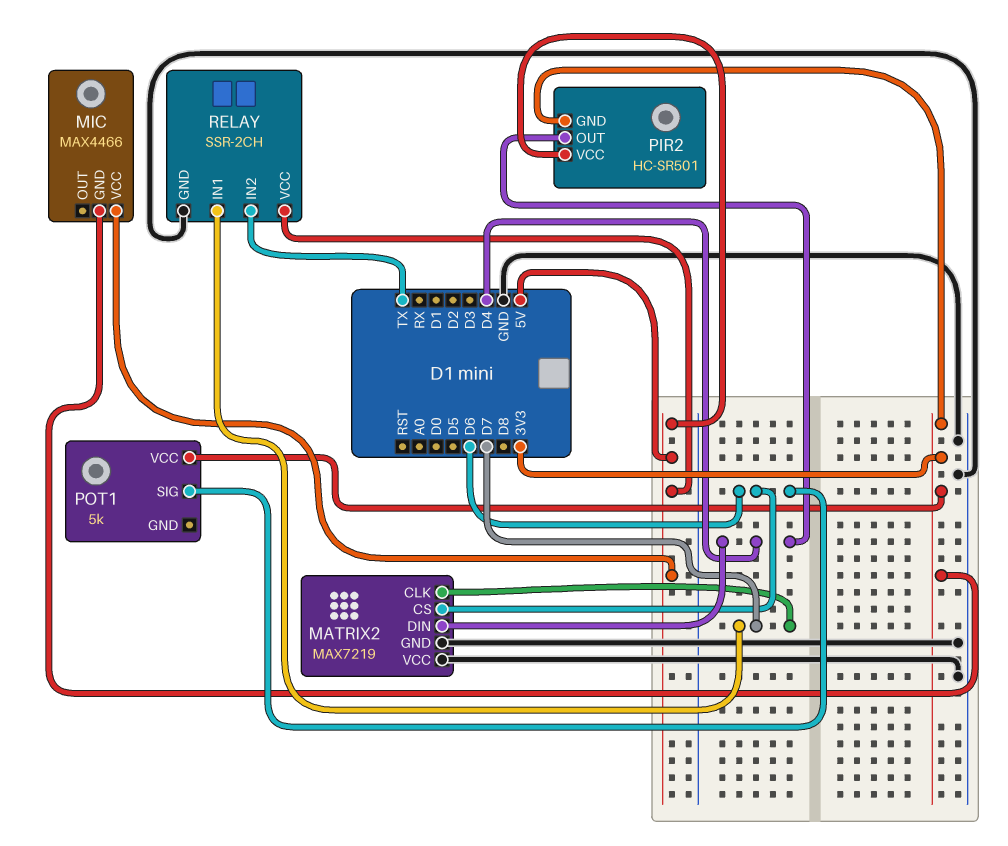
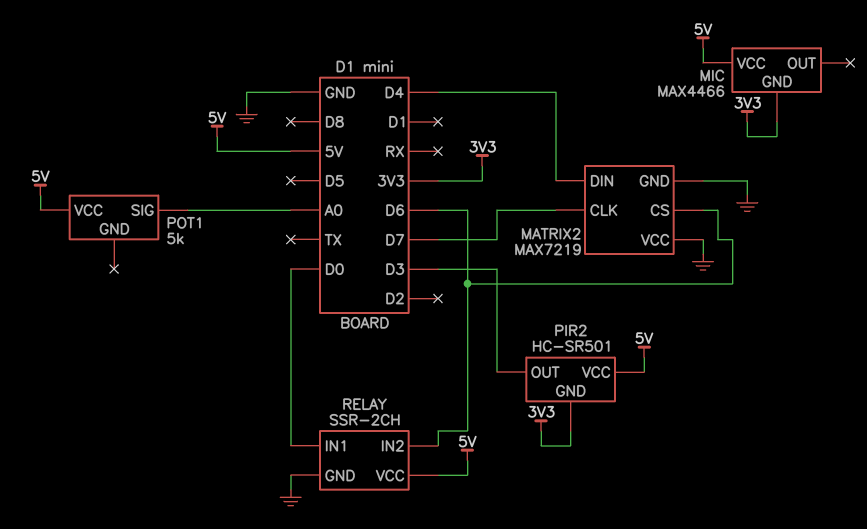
PIR2 pin OUT: D4 -> D3
POT1 pin SIG: D6 -> A0
POT1 pin VCC: 3V3 -> 5V
RELAY pin IN1: D7 -> D0
RELAY pin IN2: TX -> D6

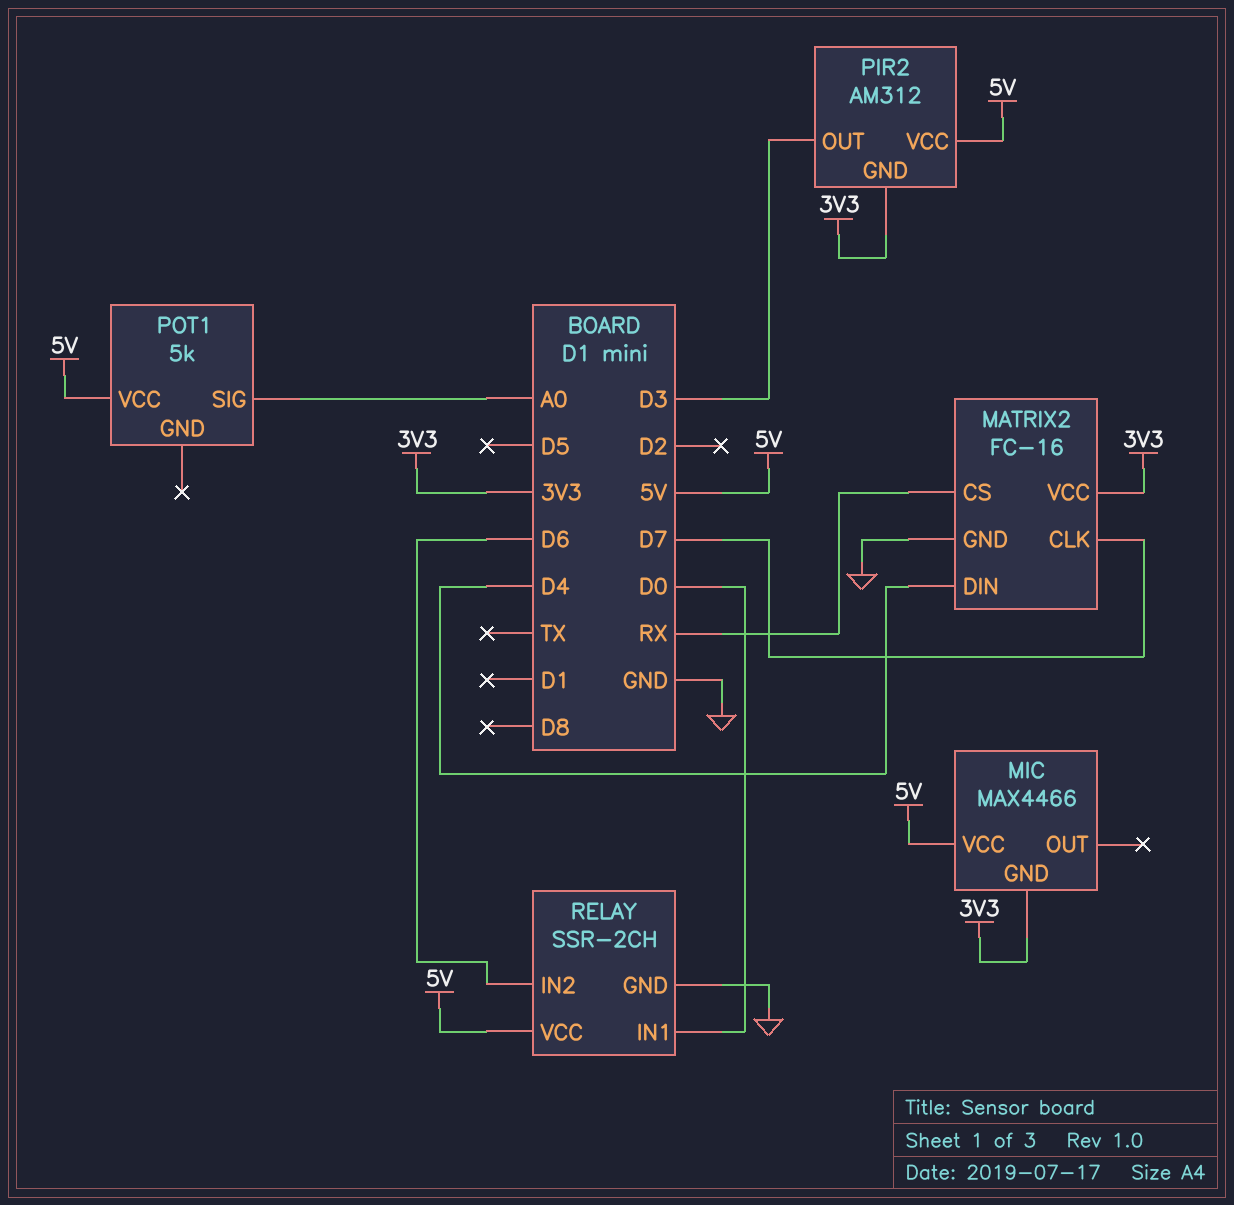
MATRIX2: MAX7219 -> FC-16
MATRIX2 pin CS: D6 -> RX
MATRIX2 pin VCC: GND -> 3V3
PIR2: HC-SR501 -> AM312

